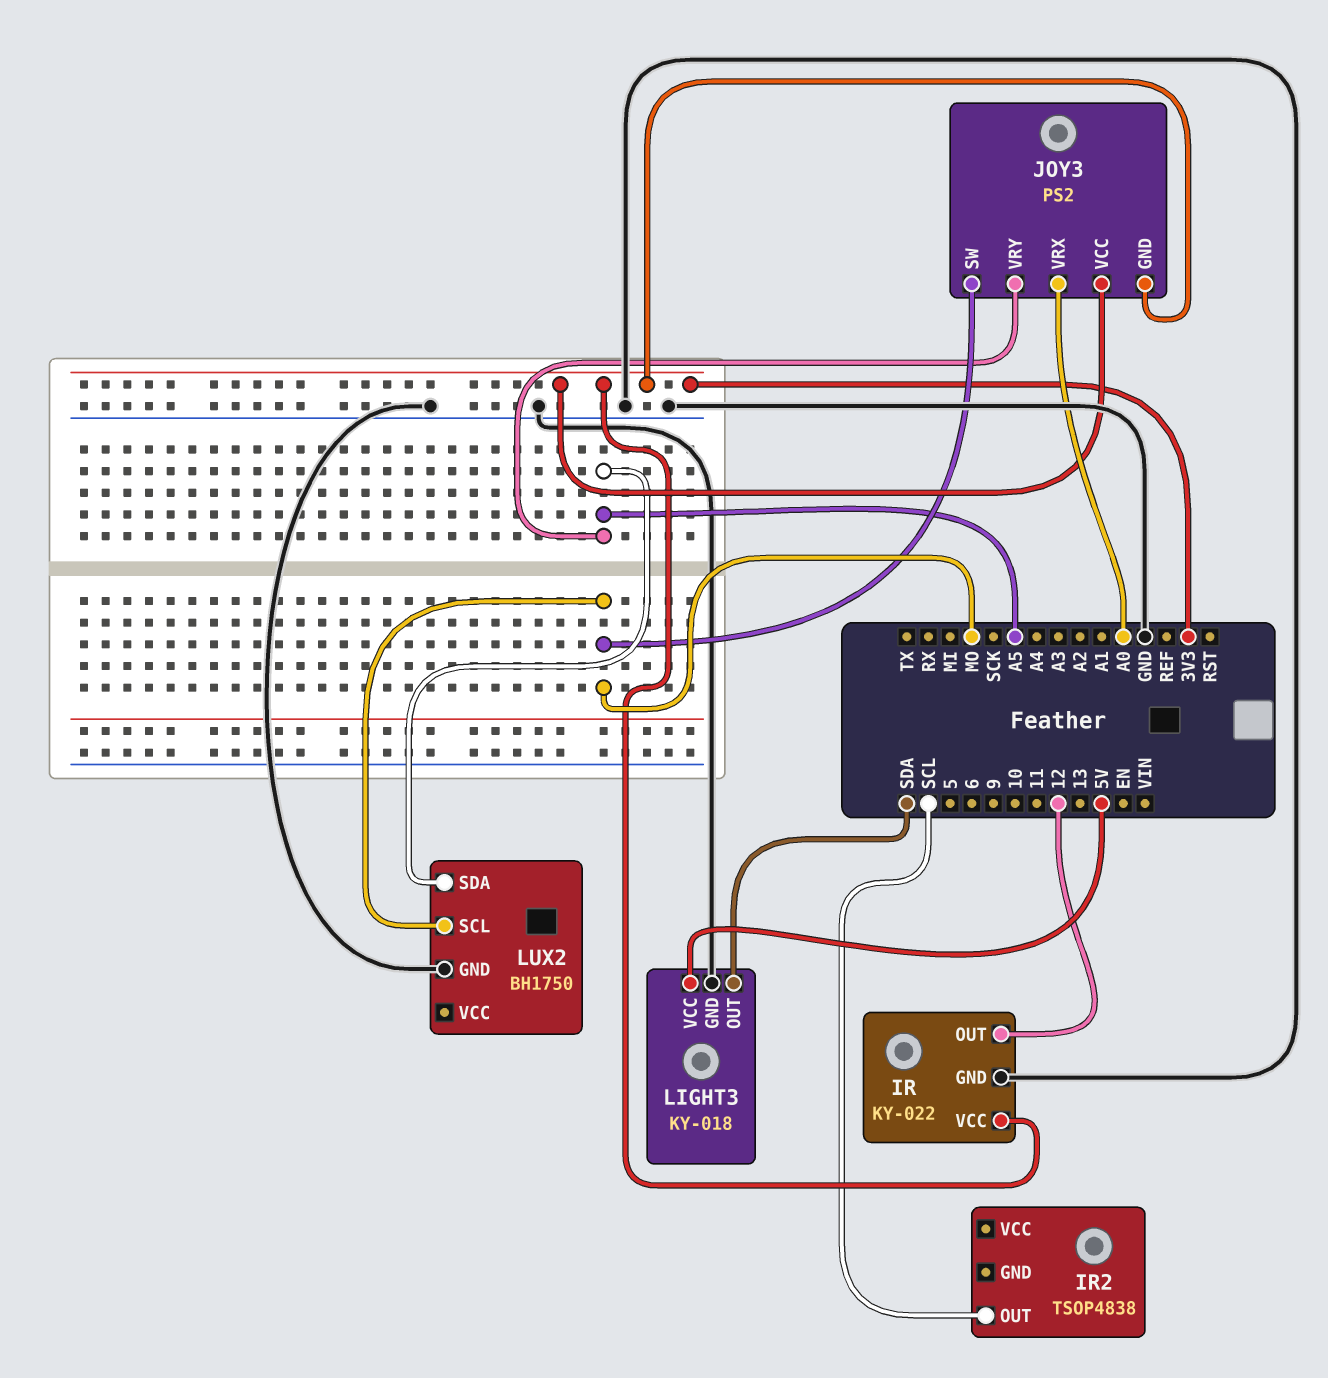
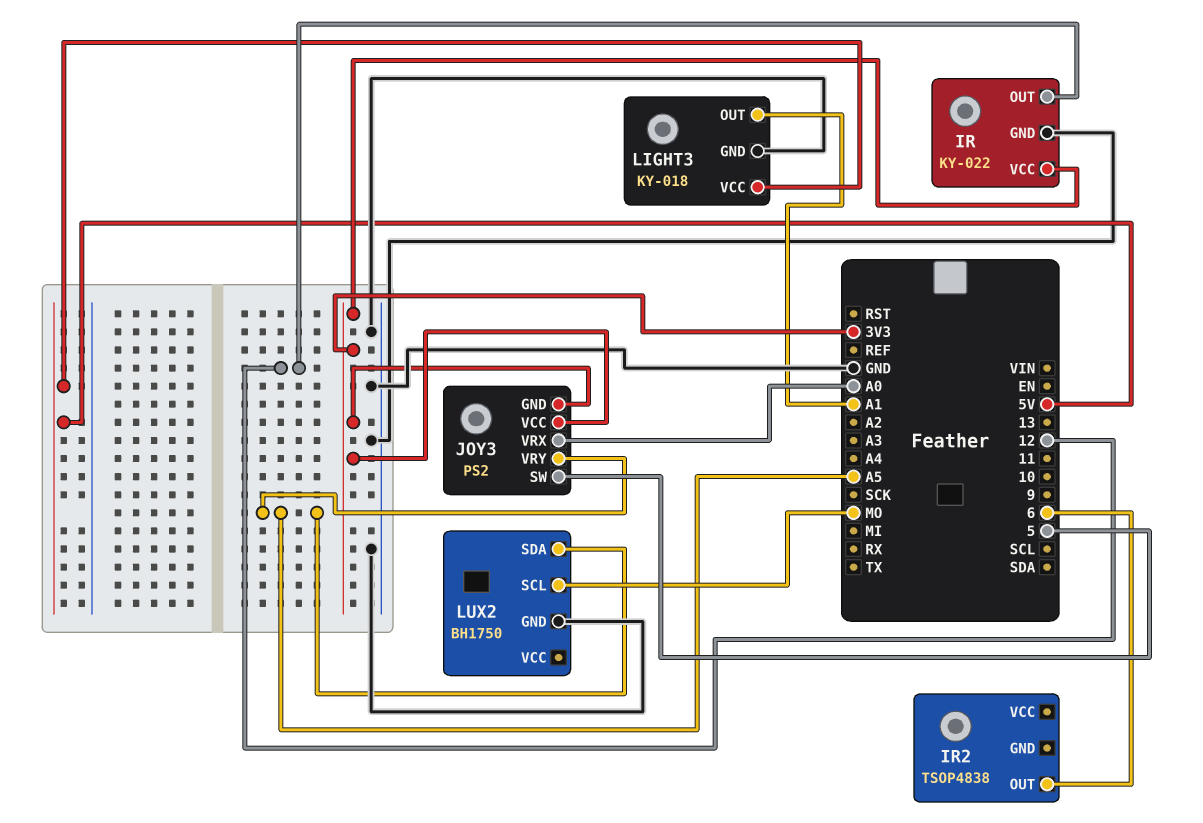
IR2 pin OUT: SCL -> 6
JOY3 pin SW: MO -> 5
LIGHT3 pin OUT: SDA -> A1

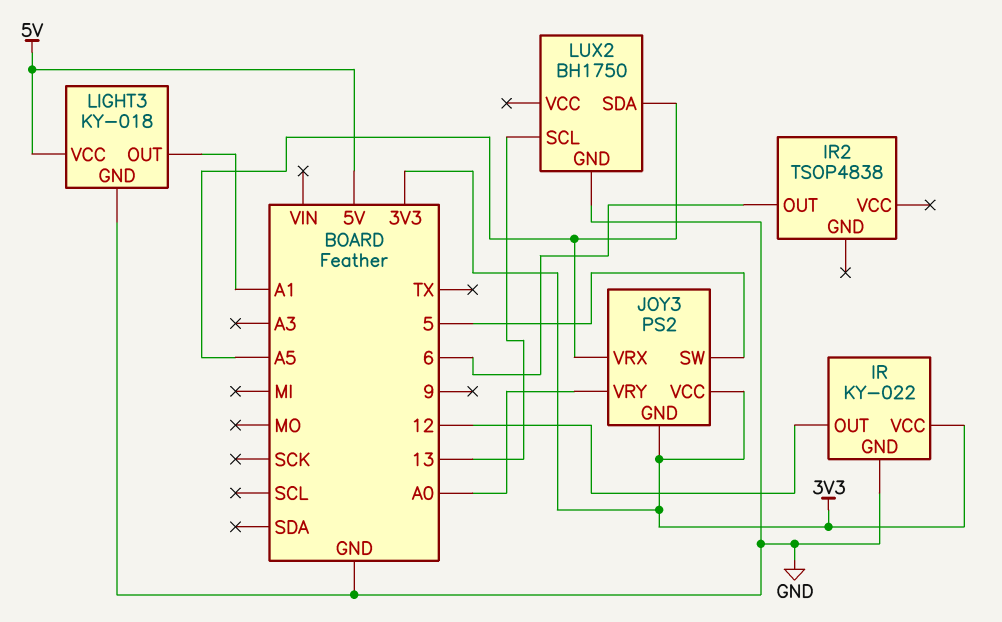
JOY3 pin VRX: A0 -> A5
JOY3 pin VRY: A5 -> A0
LUX2 pin SCL: MO -> 13

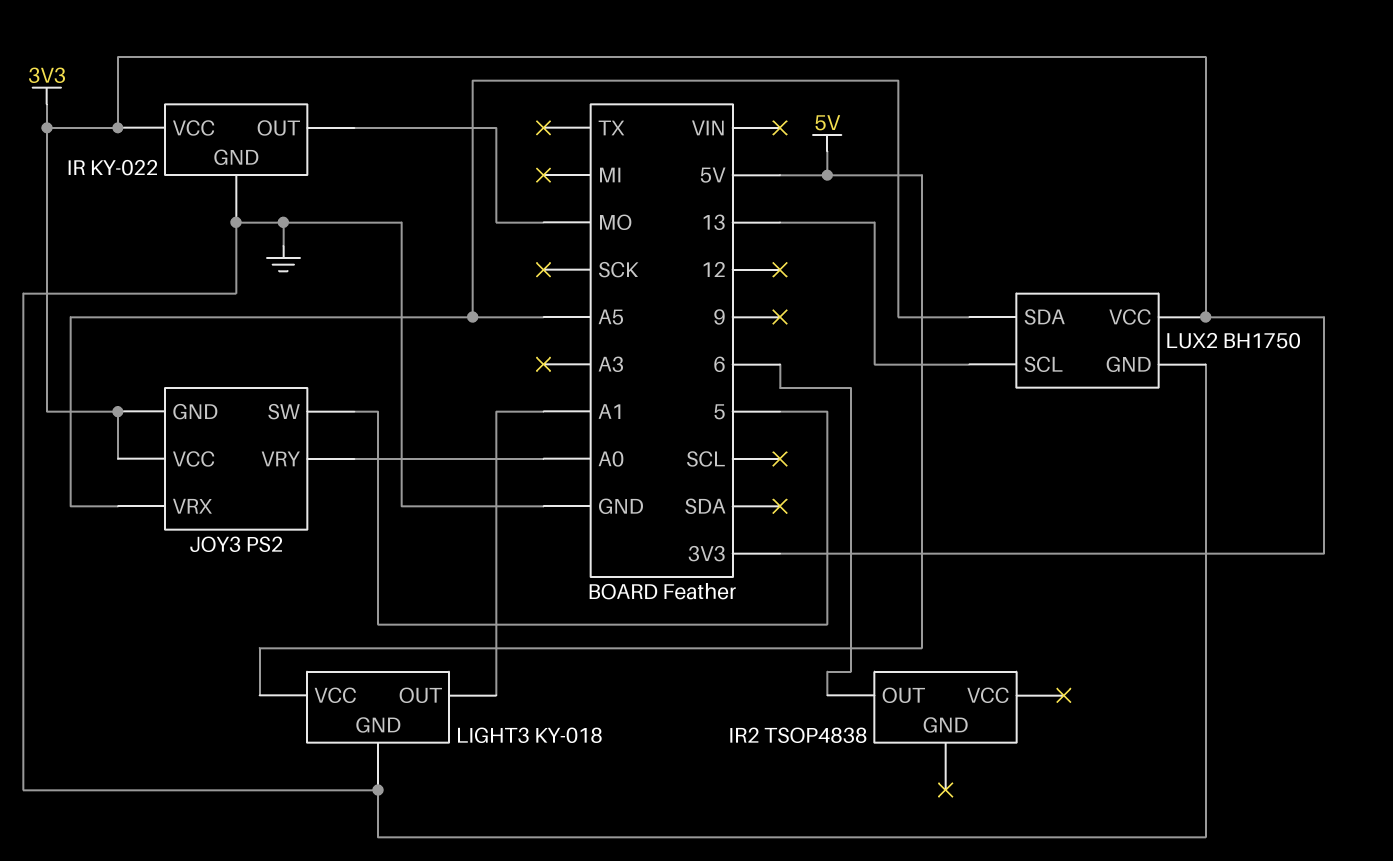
IR pin OUT: 12 -> MO
LUX2 pin VCC: none -> 3V3

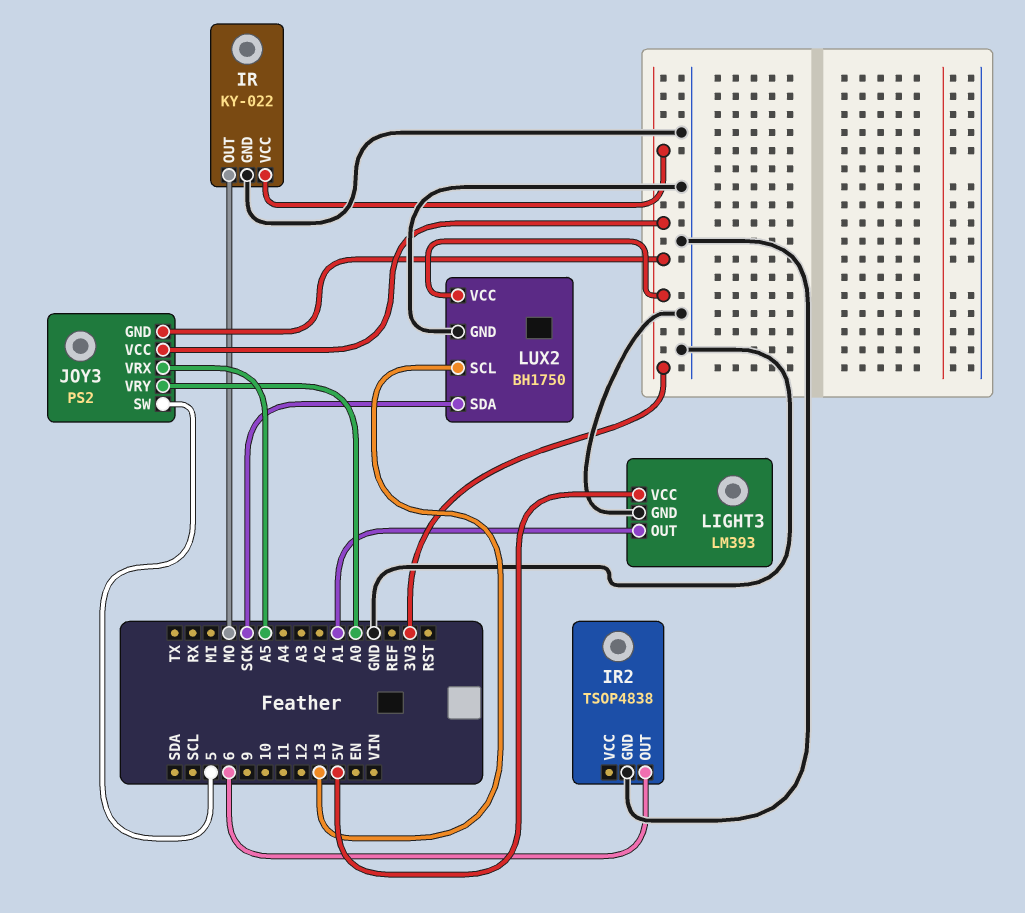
IR2 pin GND: none -> GND
LIGHT3: KY-018 -> LM393
LUX2 pin SDA: A5 -> SCK

